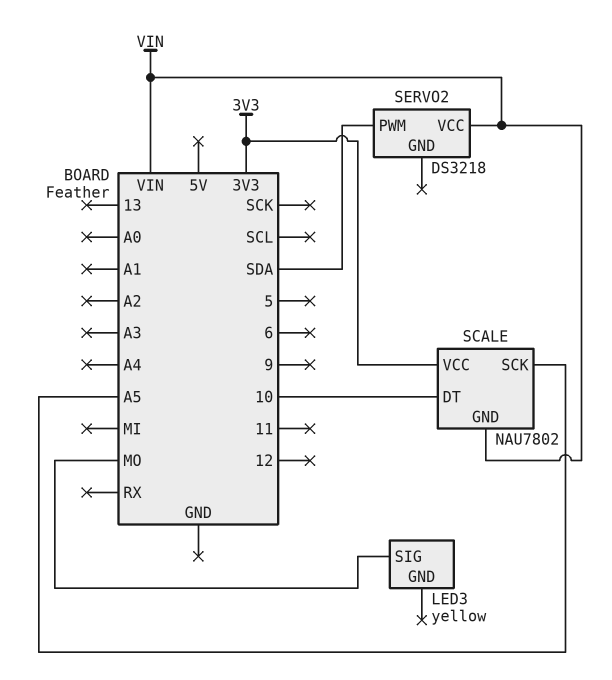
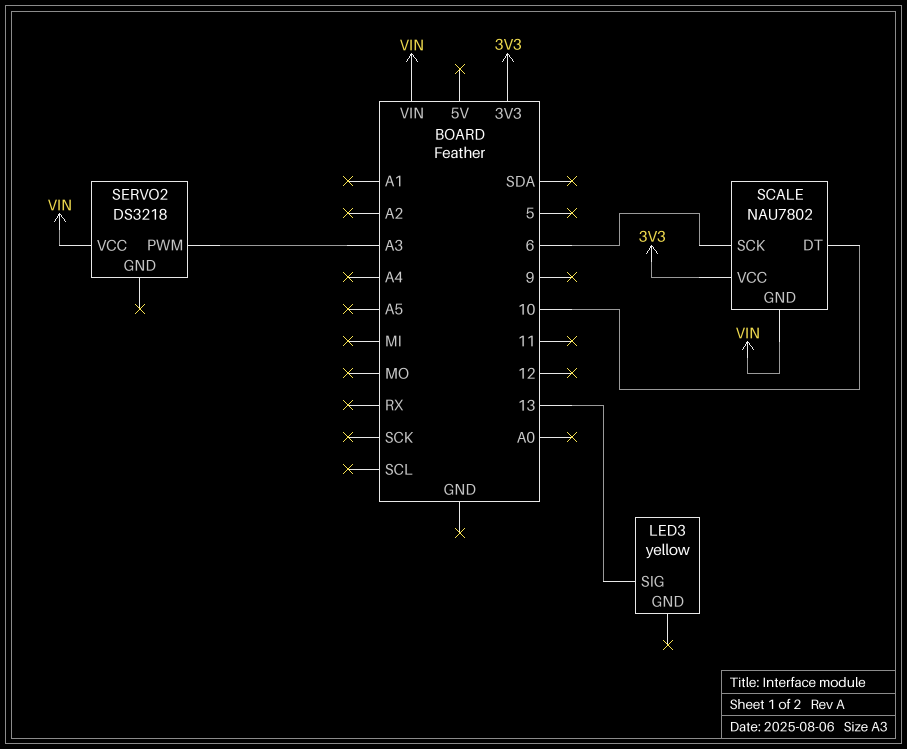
LED3 pin SIG: MO -> 13
SCALE pin SCK: A5 -> 6
SERVO2 pin PWM: SDA -> A3

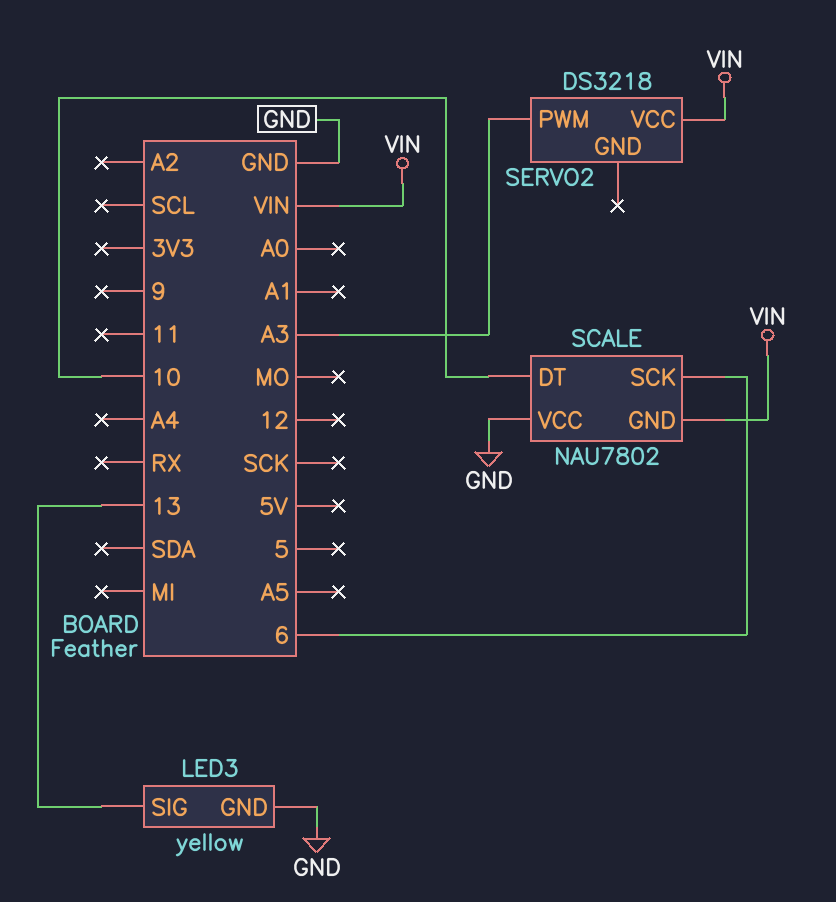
LED3 pin GND: none -> GND
SCALE pin VCC: 3V3 -> GND

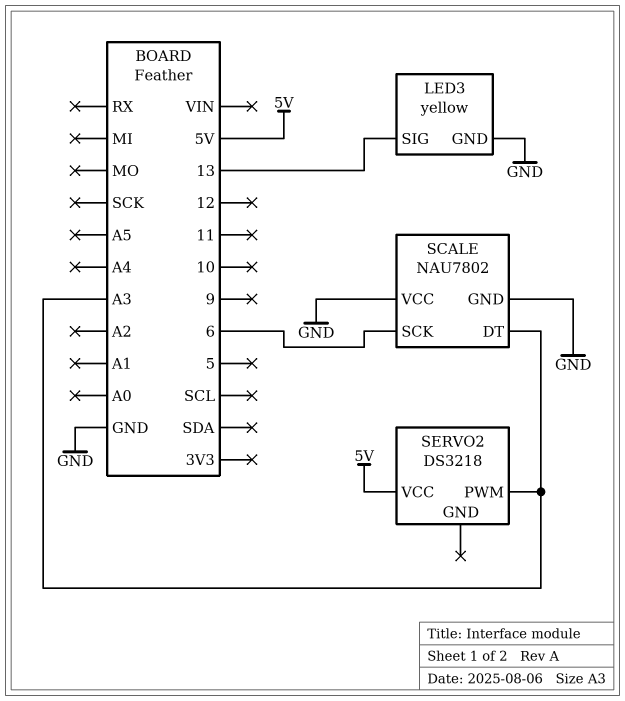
SCALE pin DT: 10 -> A3
SCALE pin GND: VIN -> GND
SERVO2 pin VCC: VIN -> 5V

